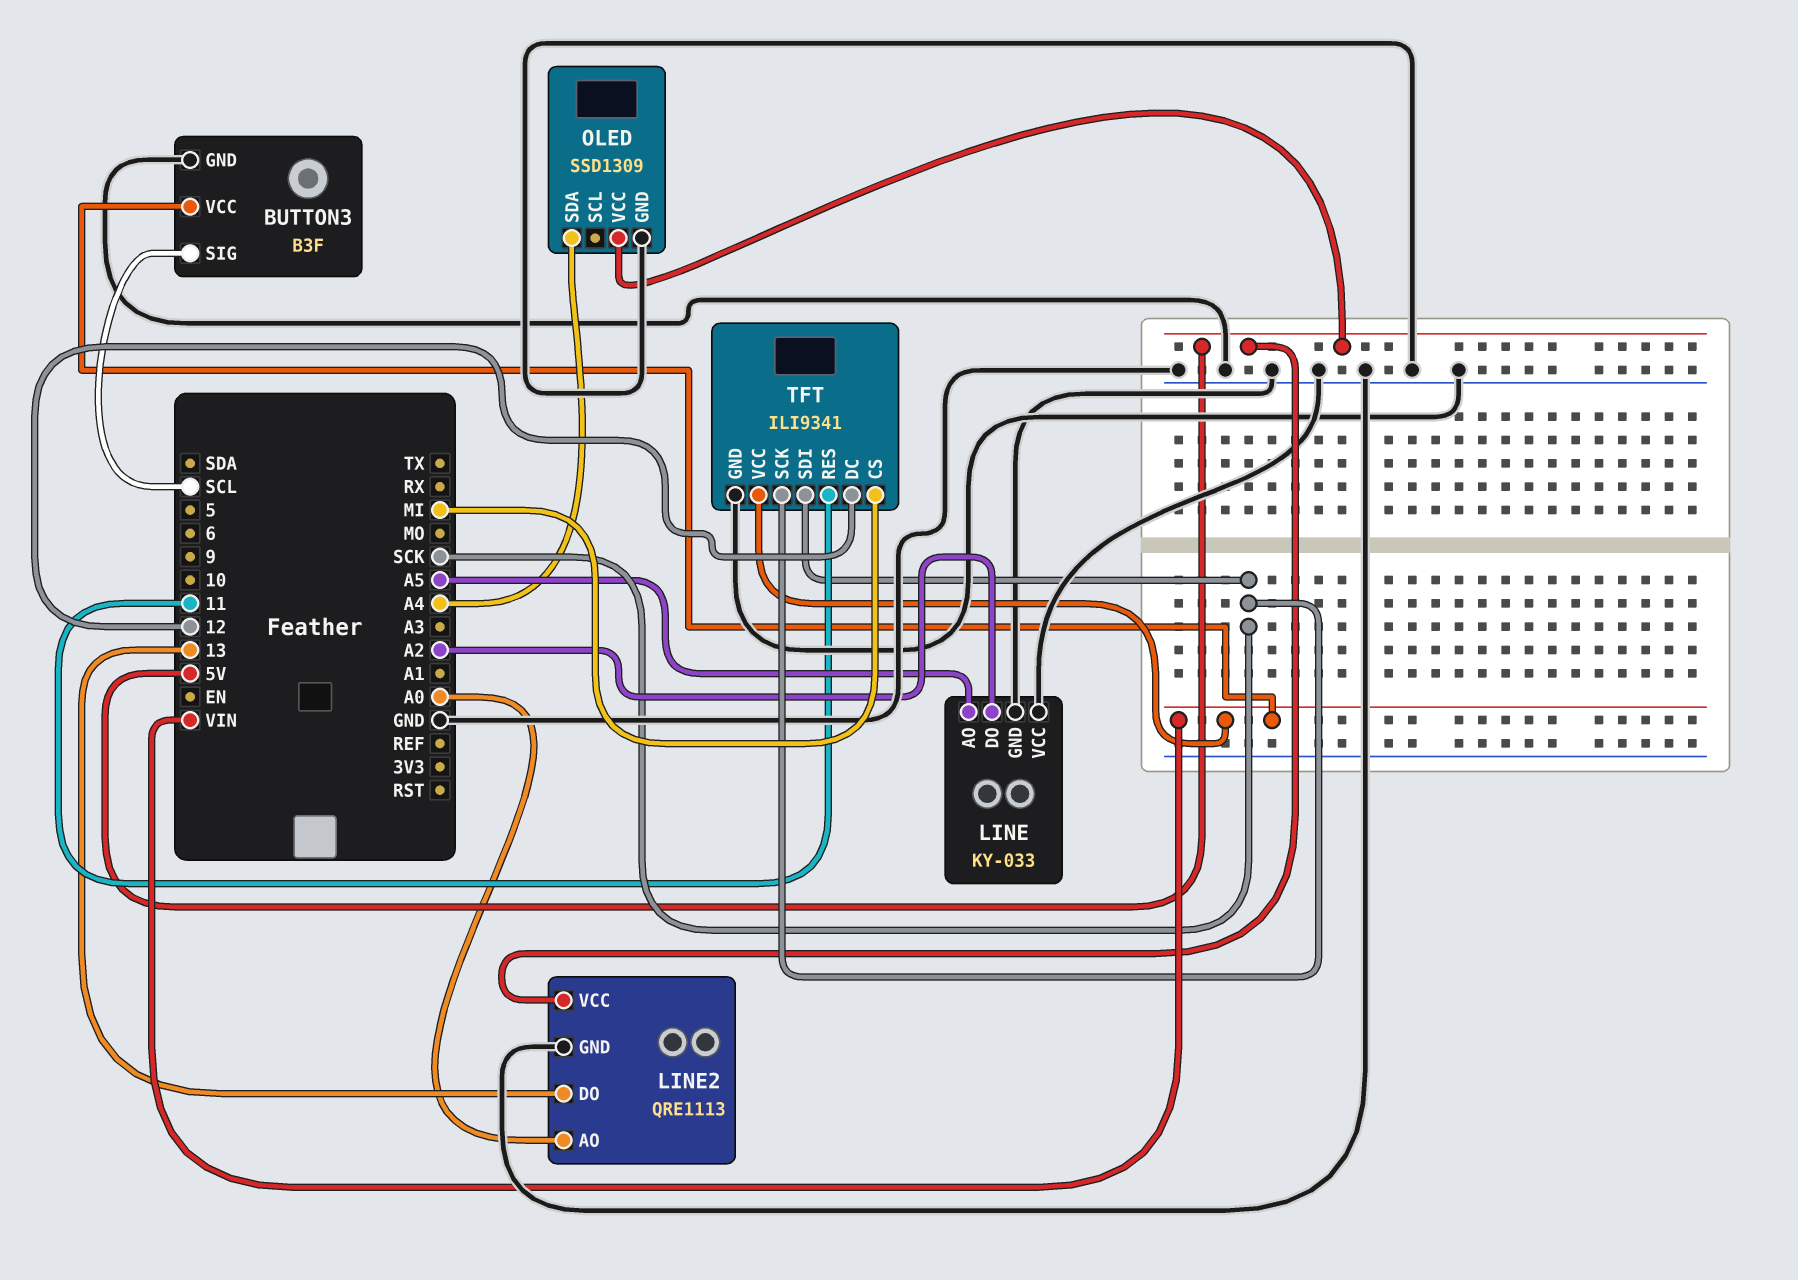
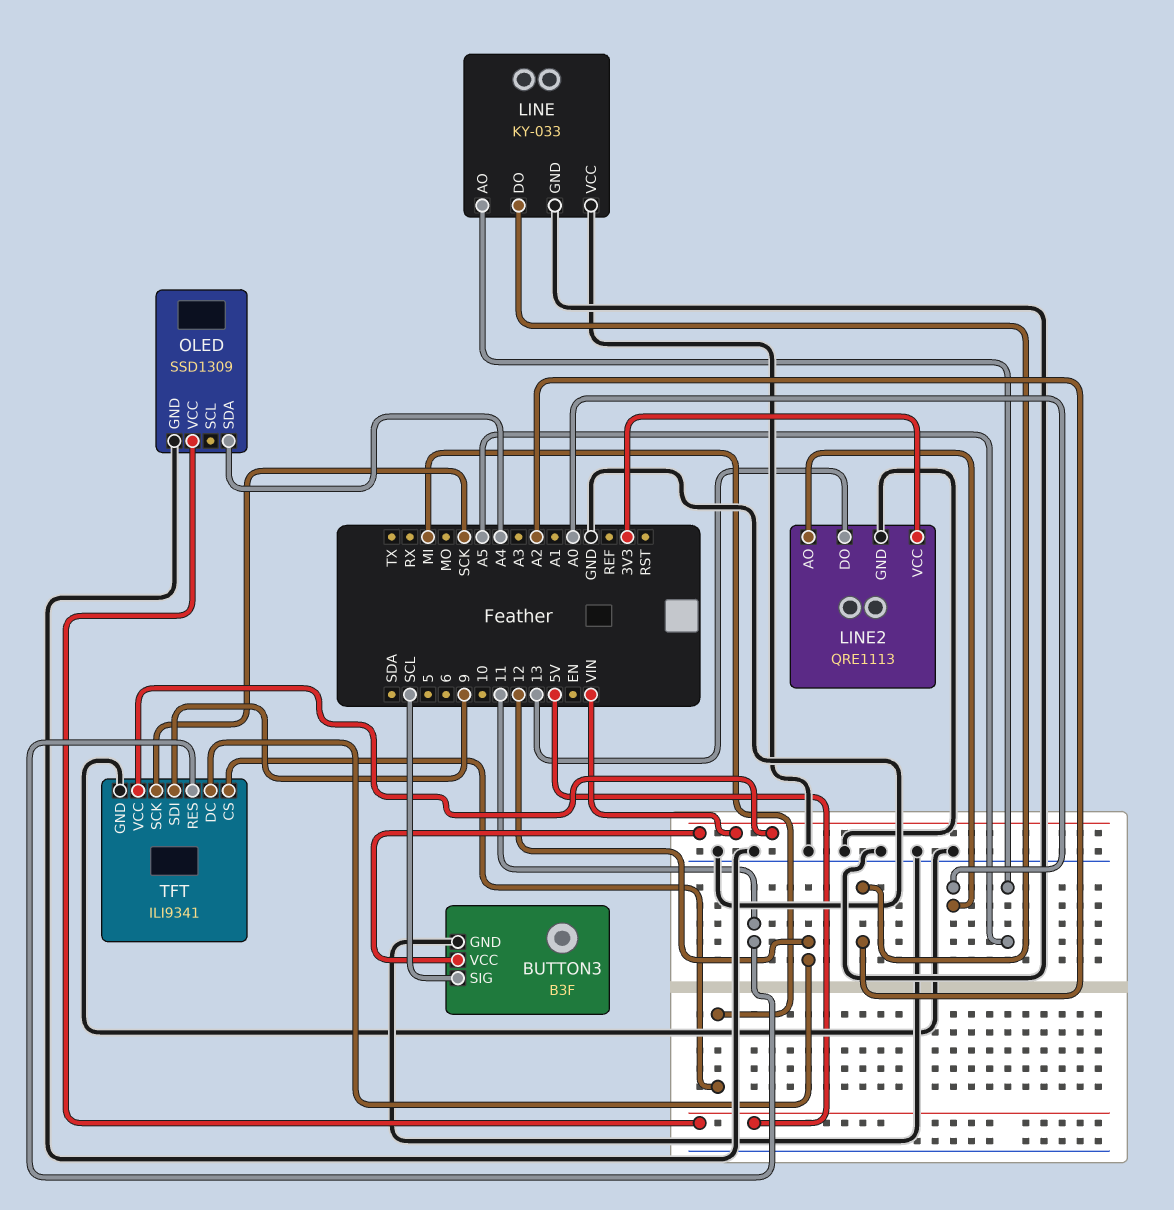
LINE2 pin VCC: 5V -> 3V3
TFT pin SDI: SCK -> 9

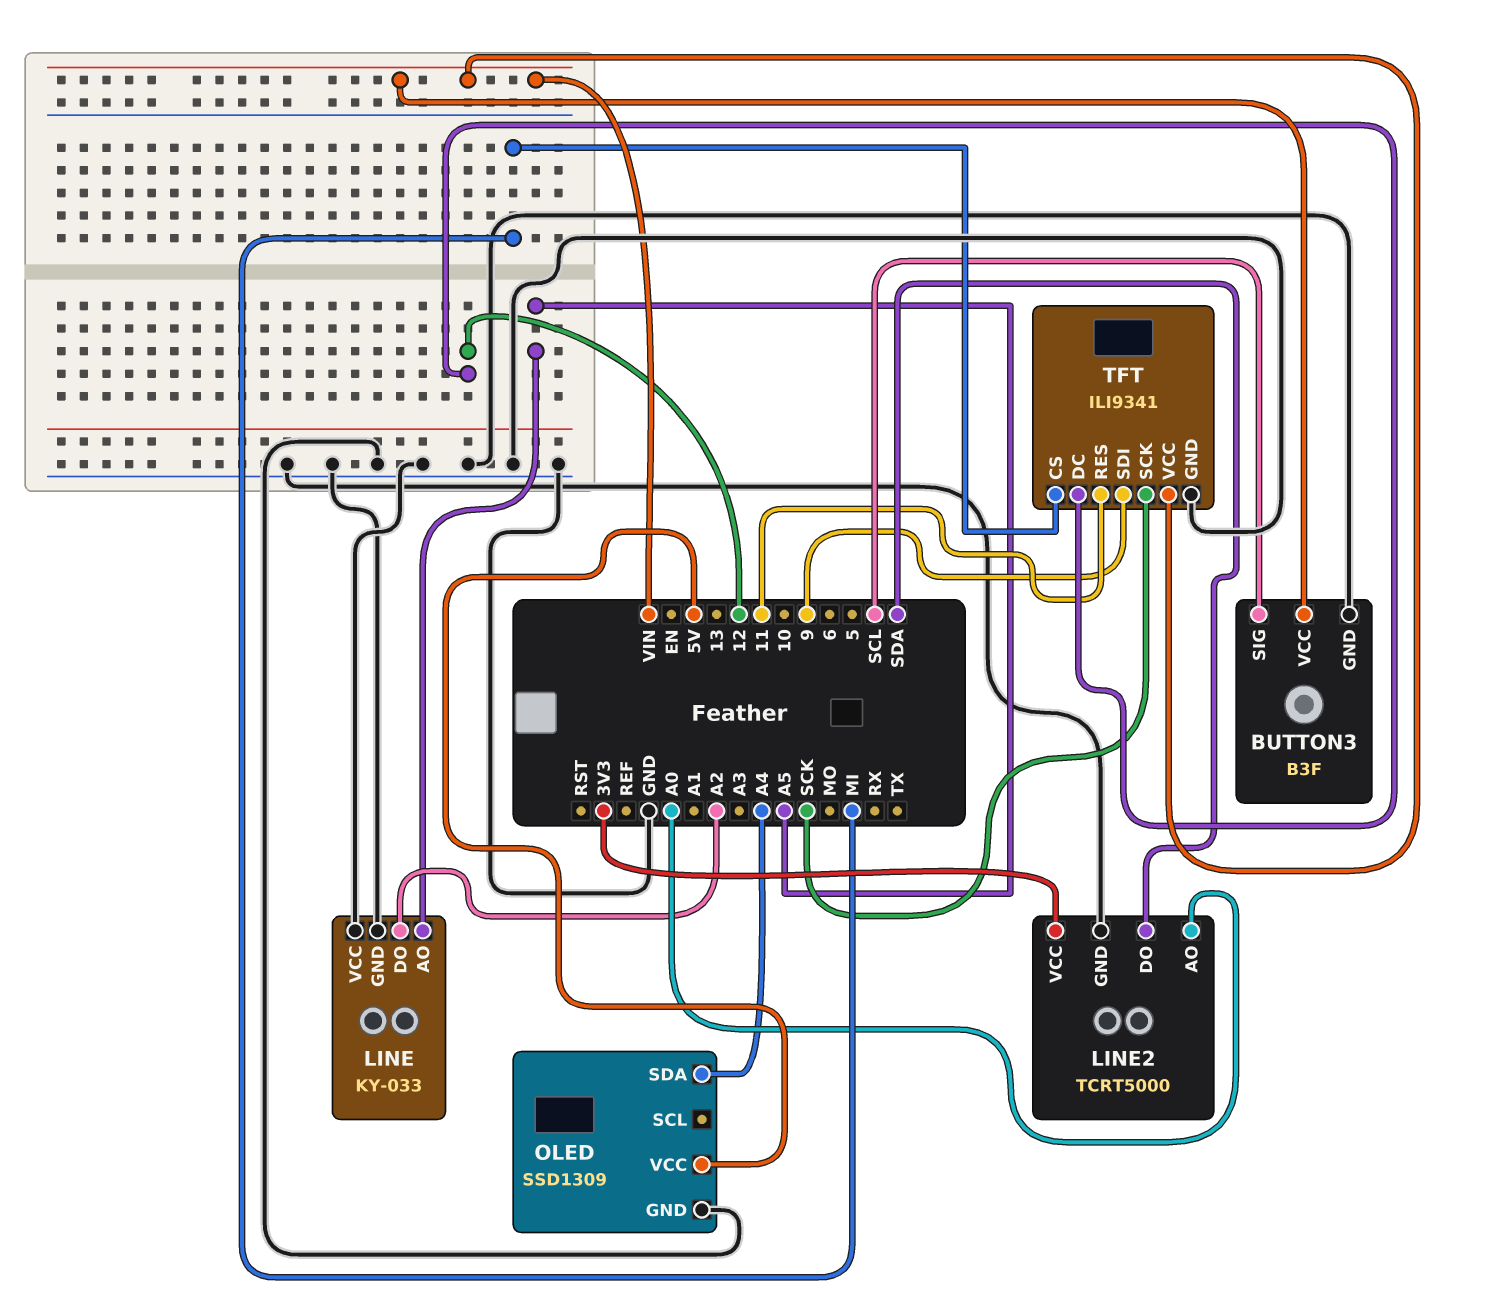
LINE2: QRE1113 -> TCRT5000
LINE2 pin DO: 13 -> SDA

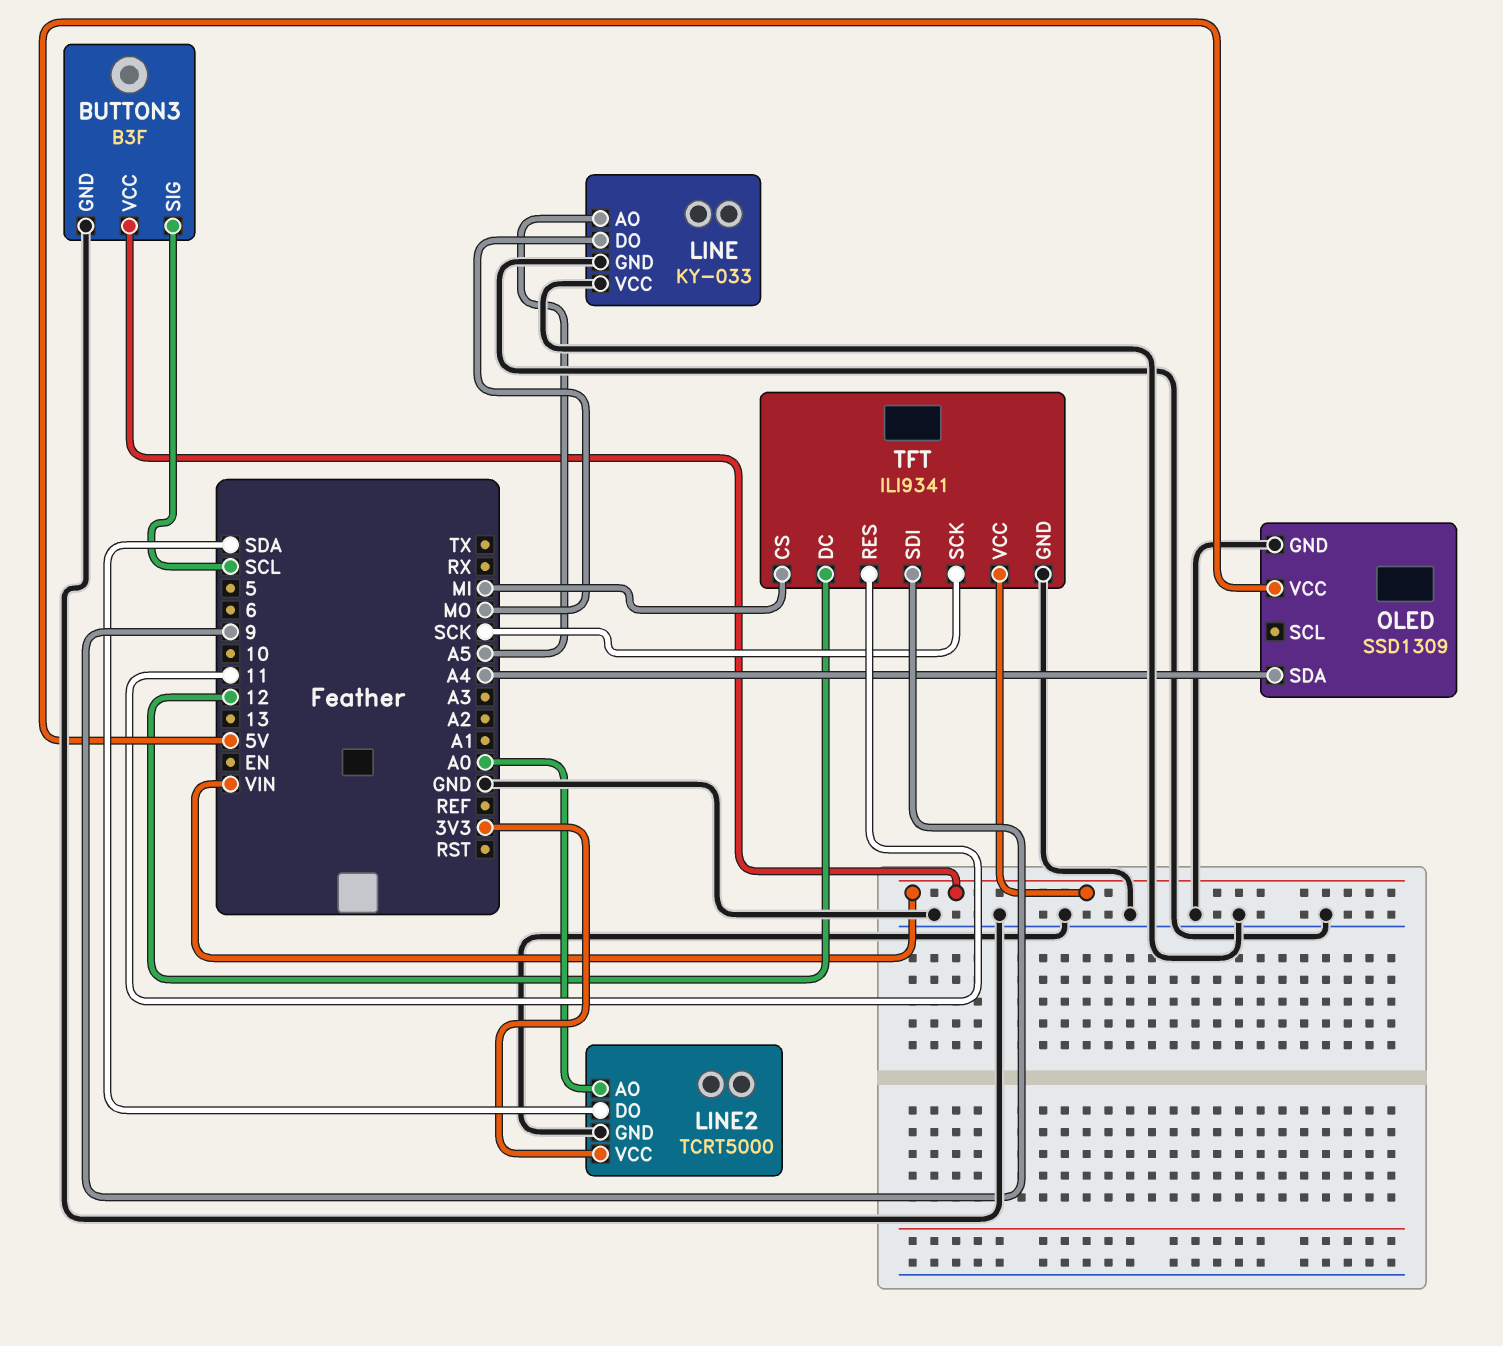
LINE pin DO: A2 -> MO

